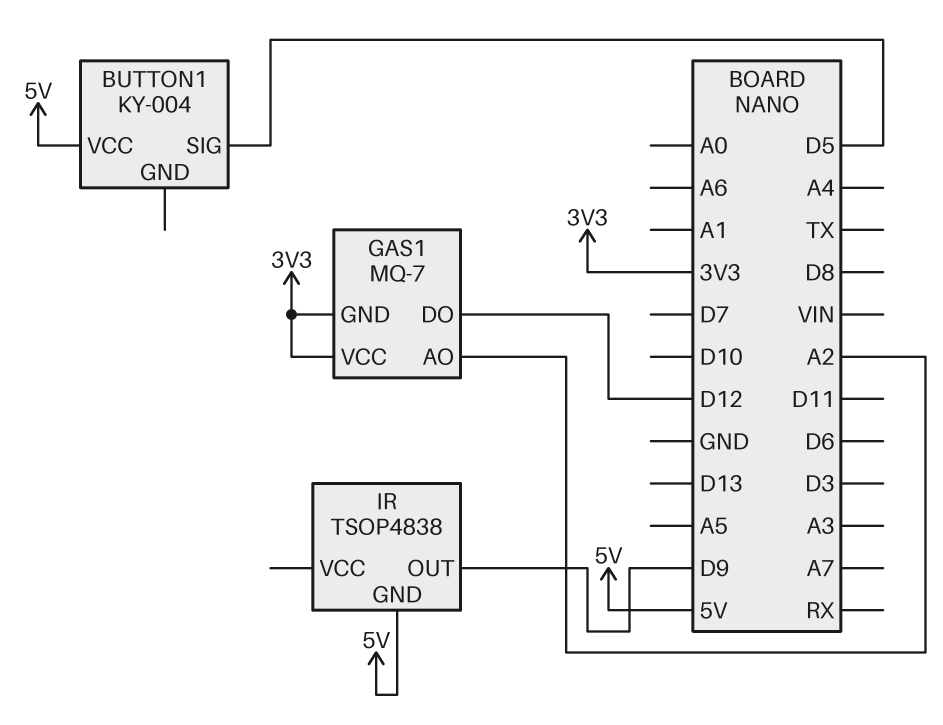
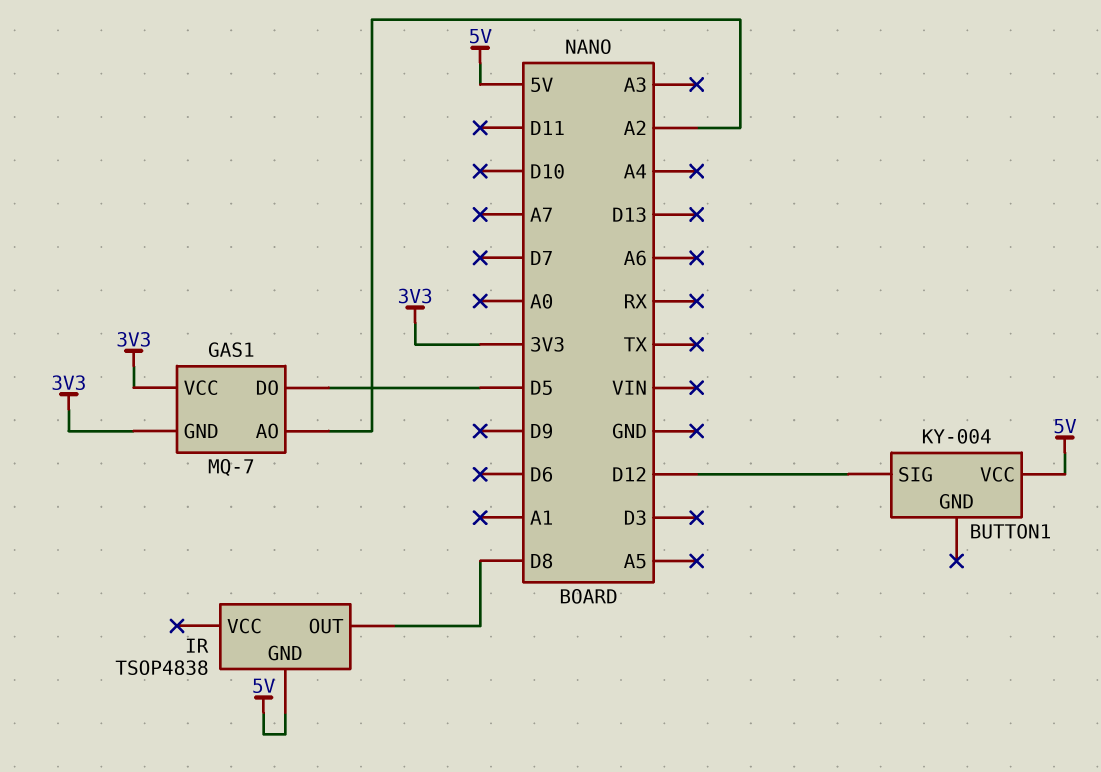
BUTTON1 pin SIG: D5 -> D12
GAS1 pin DO: D12 -> D5
IR pin OUT: D9 -> D8

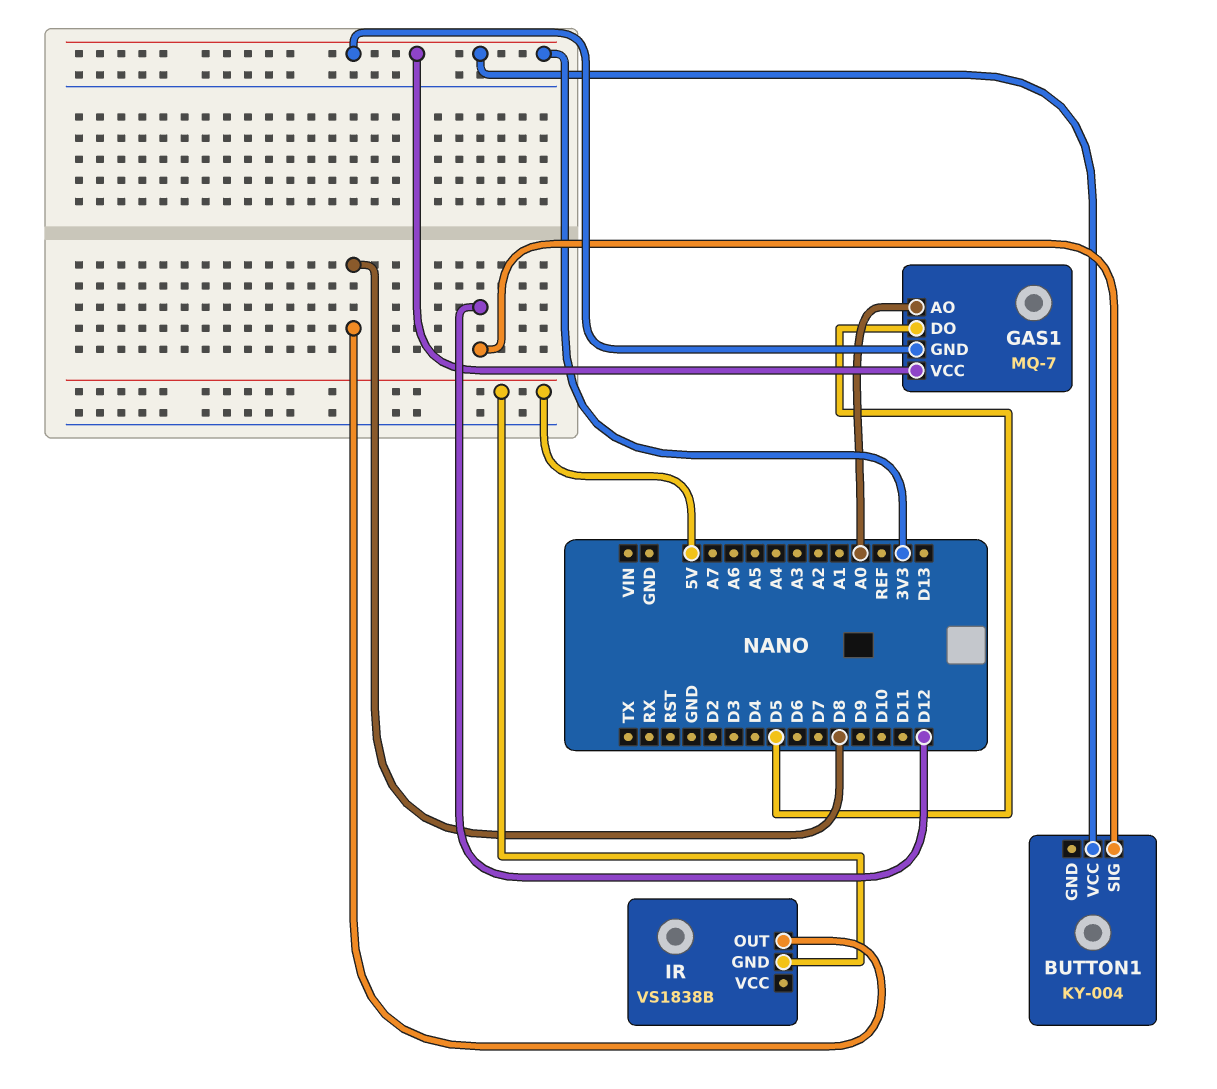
BUTTON1 pin VCC: 5V -> 3V3
GAS1 pin AO: A2 -> A0
IR: TSOP4838 -> VS1838B

